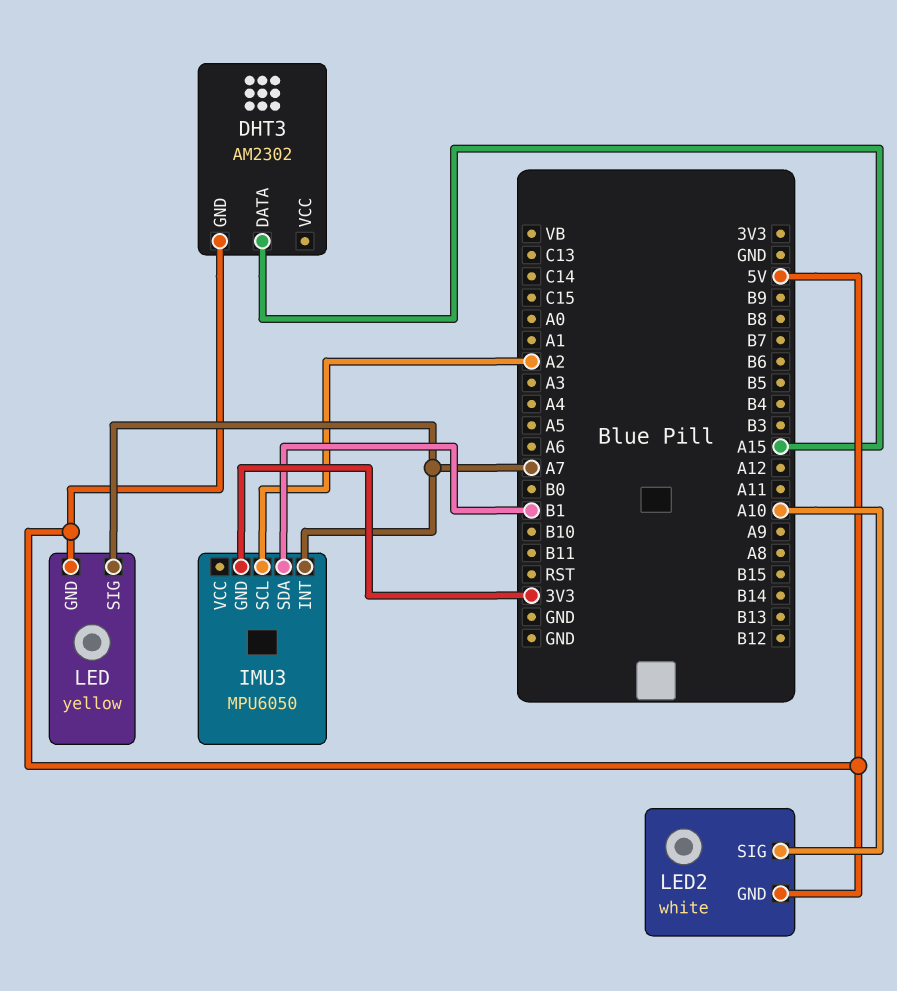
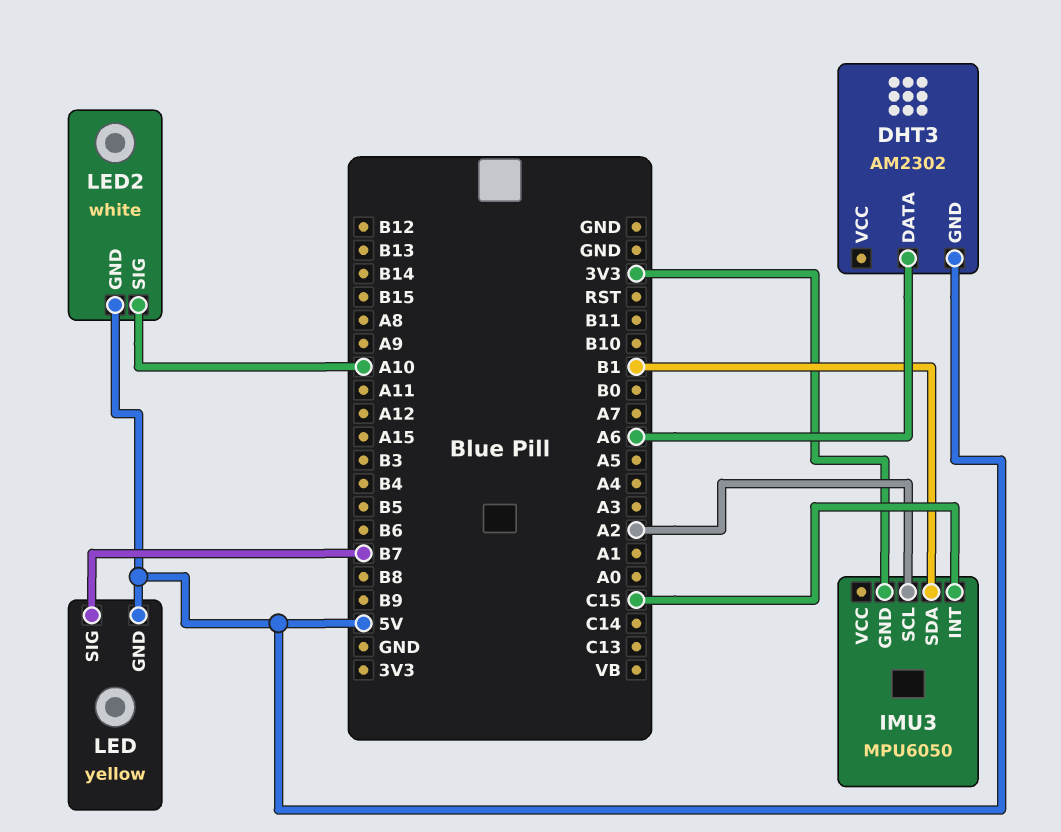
DHT3 pin DATA: A15 -> A6
IMU3 pin INT: A7 -> C15
LED pin SIG: A7 -> B7

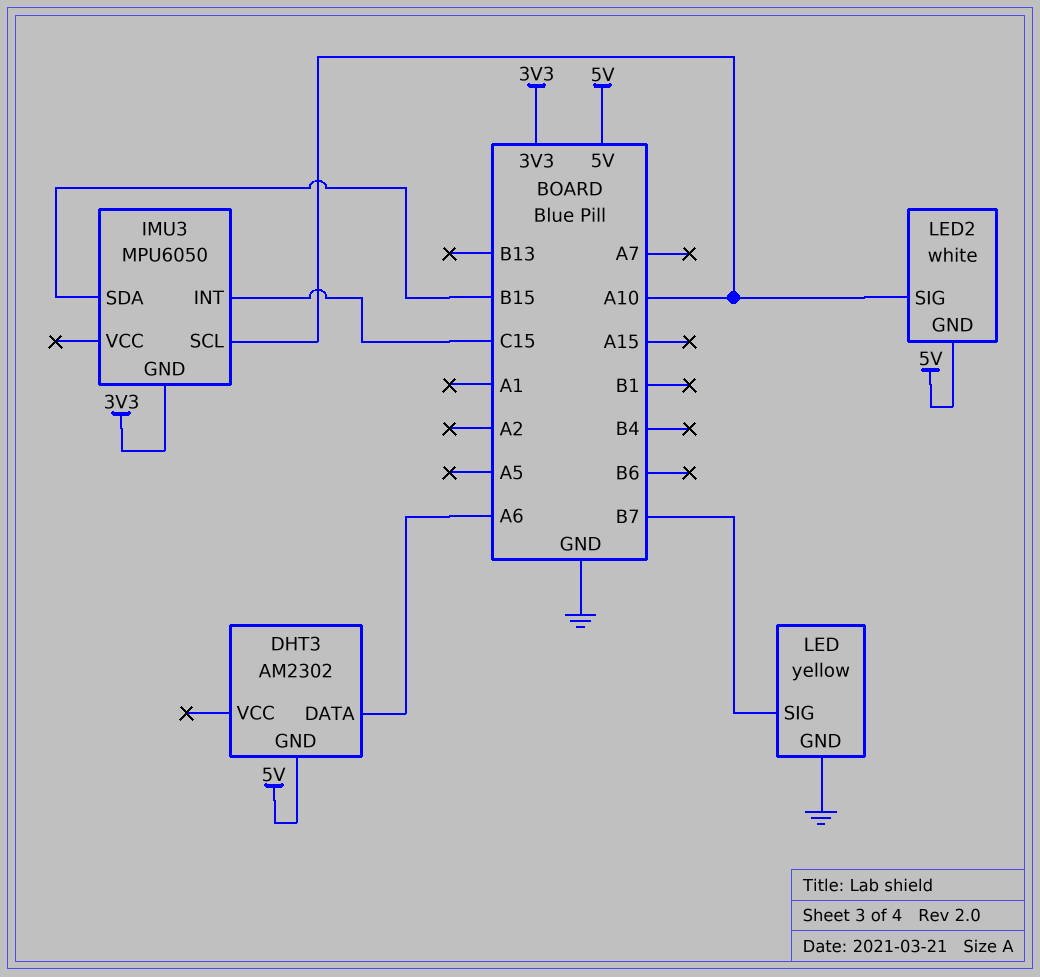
IMU3 pin SCL: A2 -> A10
IMU3 pin SDA: B1 -> B15
LED pin GND: 5V -> GND

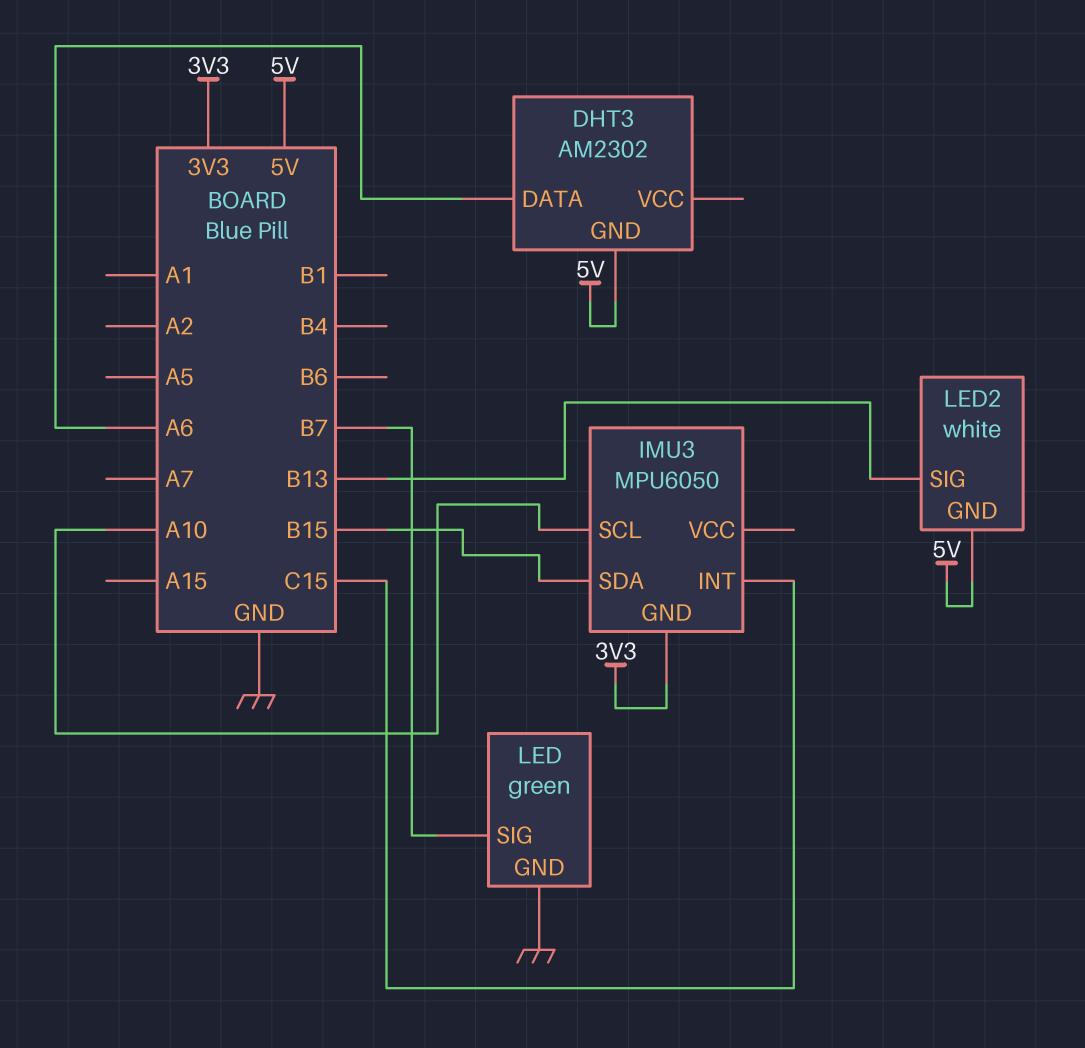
LED: yellow -> green
LED2 pin SIG: A10 -> B13

